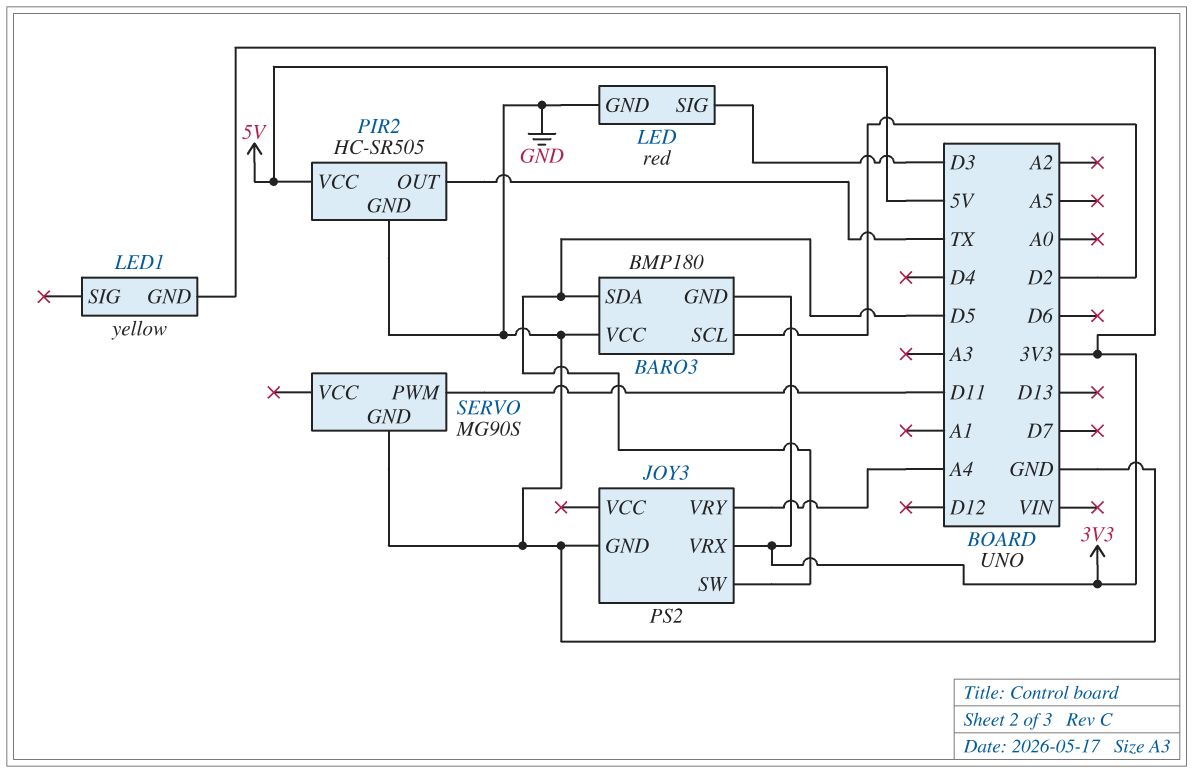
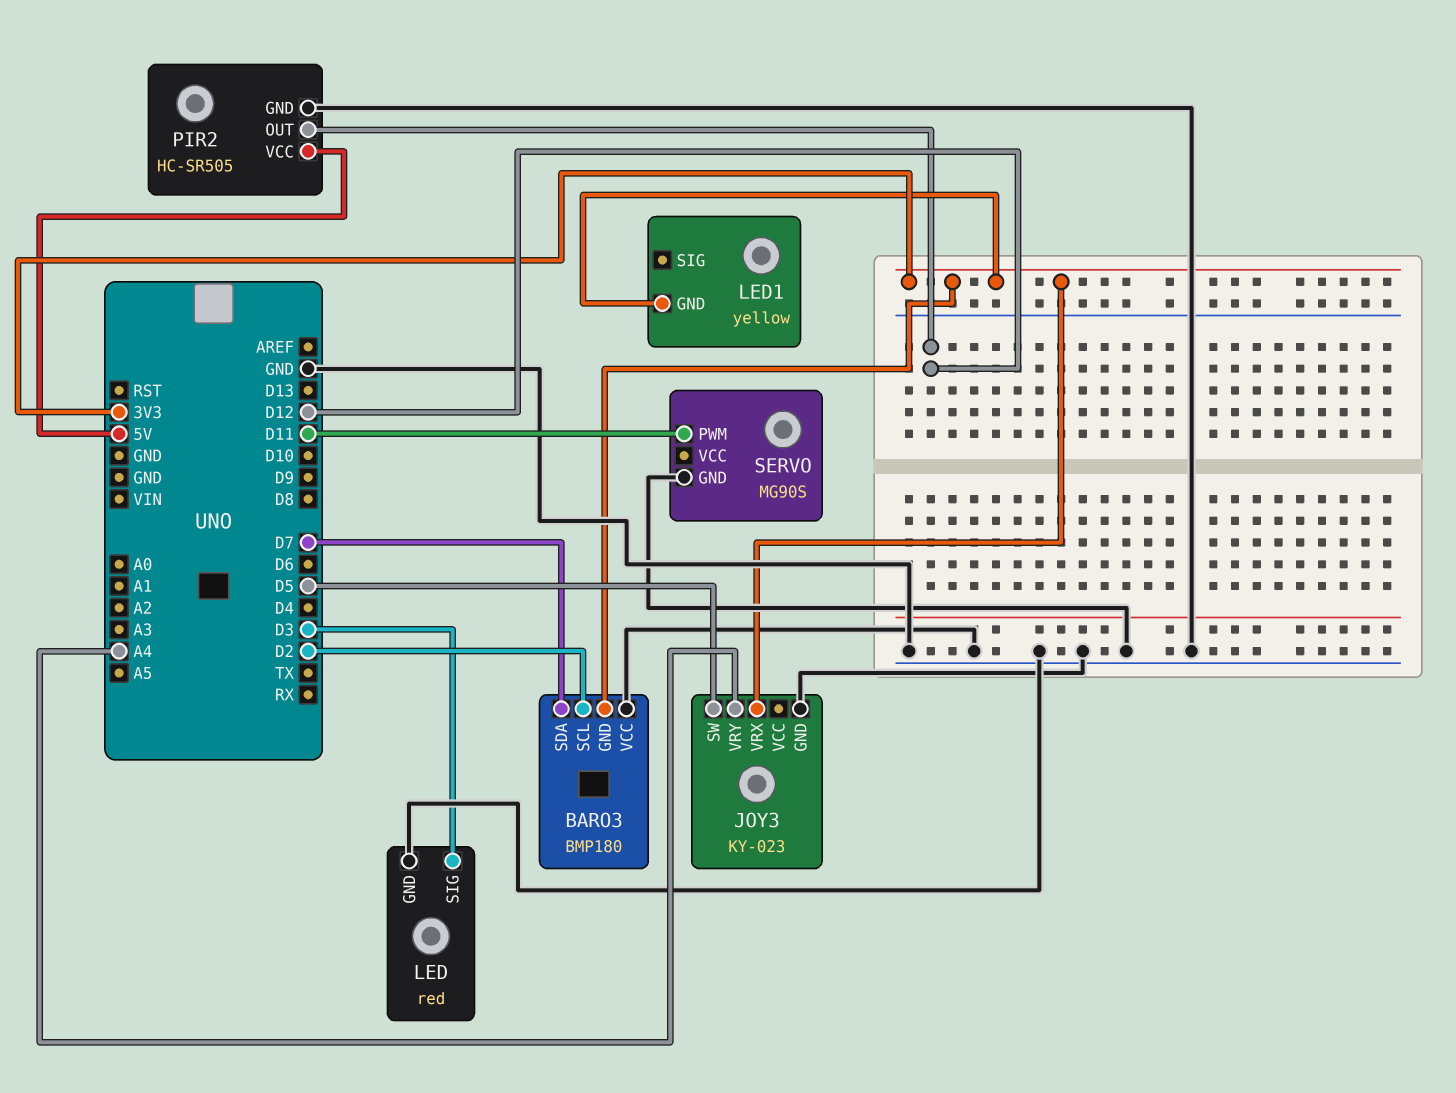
BARO3 pin SDA: D5 -> D7
JOY3: PS2 -> KY-023
PIR2 pin OUT: TX -> D12

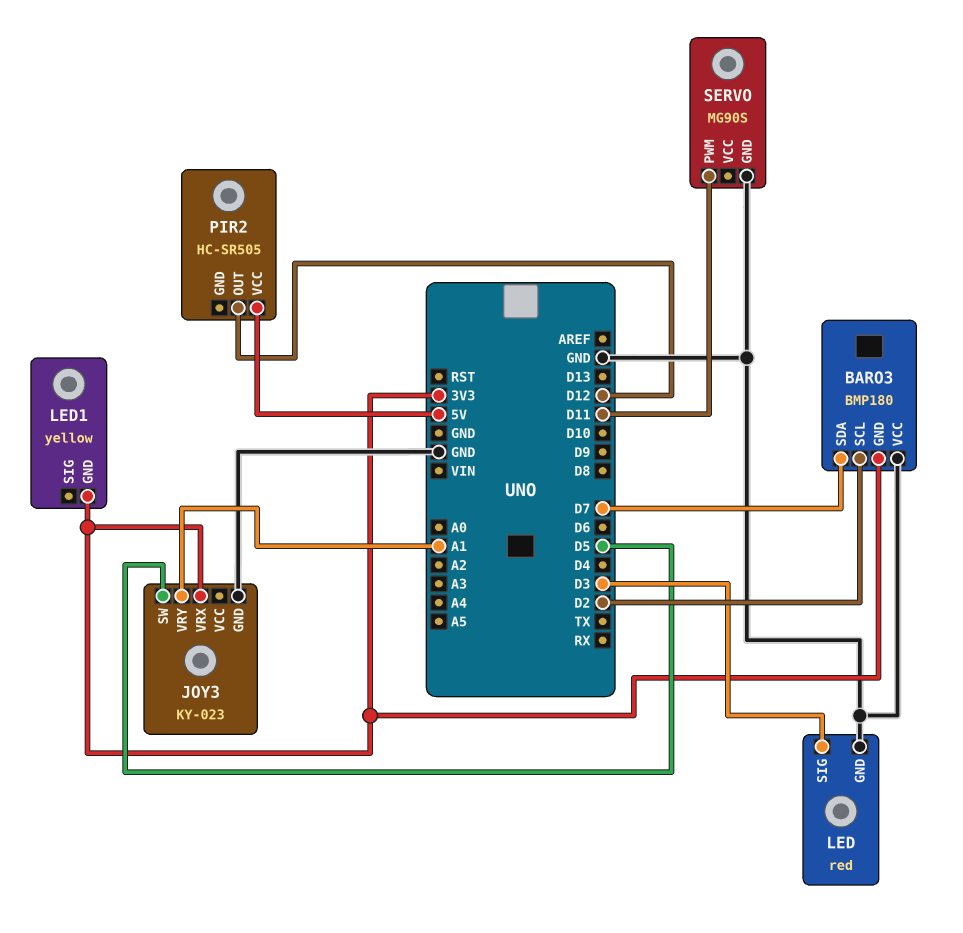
JOY3 pin VRY: A4 -> A1
PIR2 pin GND: GND -> none

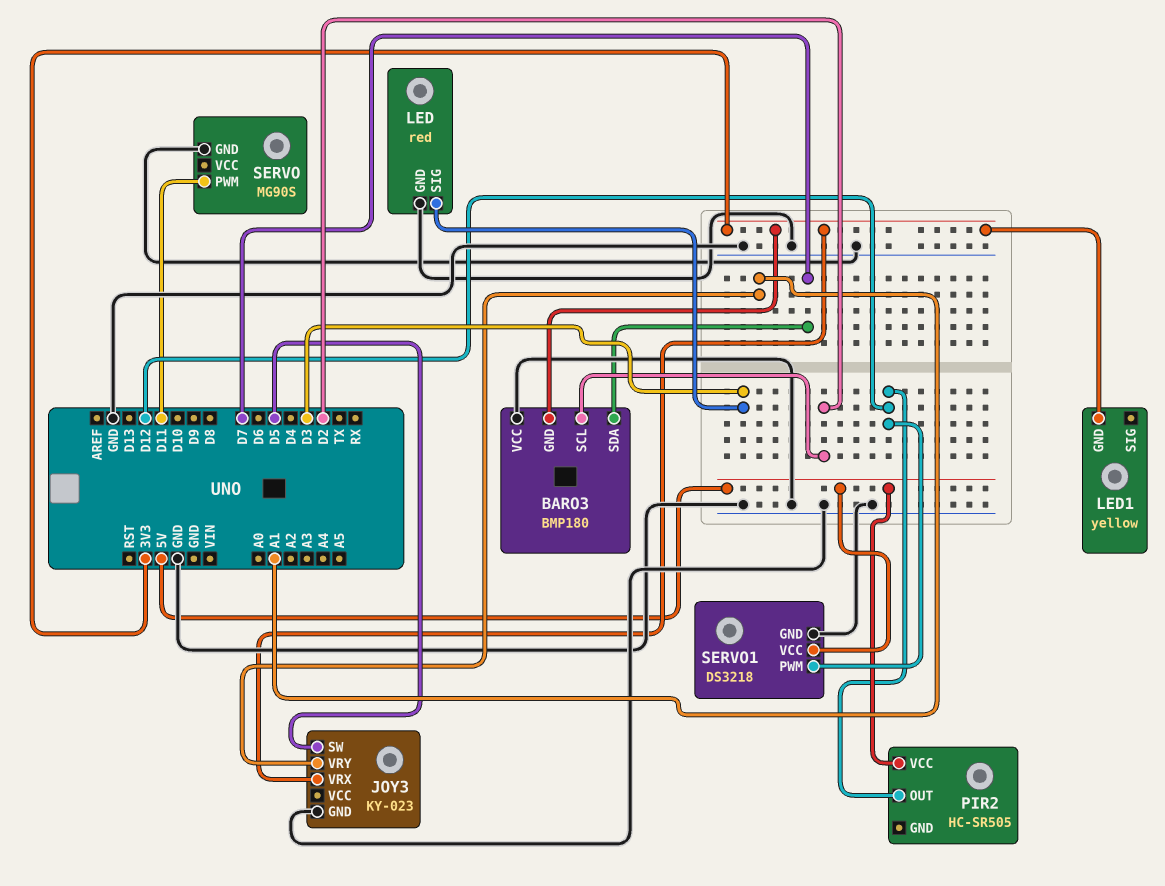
SERVO1: none -> DS3218
SERVO1 pin GND: none -> GND
SERVO1 pin PWM: none -> D12
SERVO1 pin VCC: none -> 5V

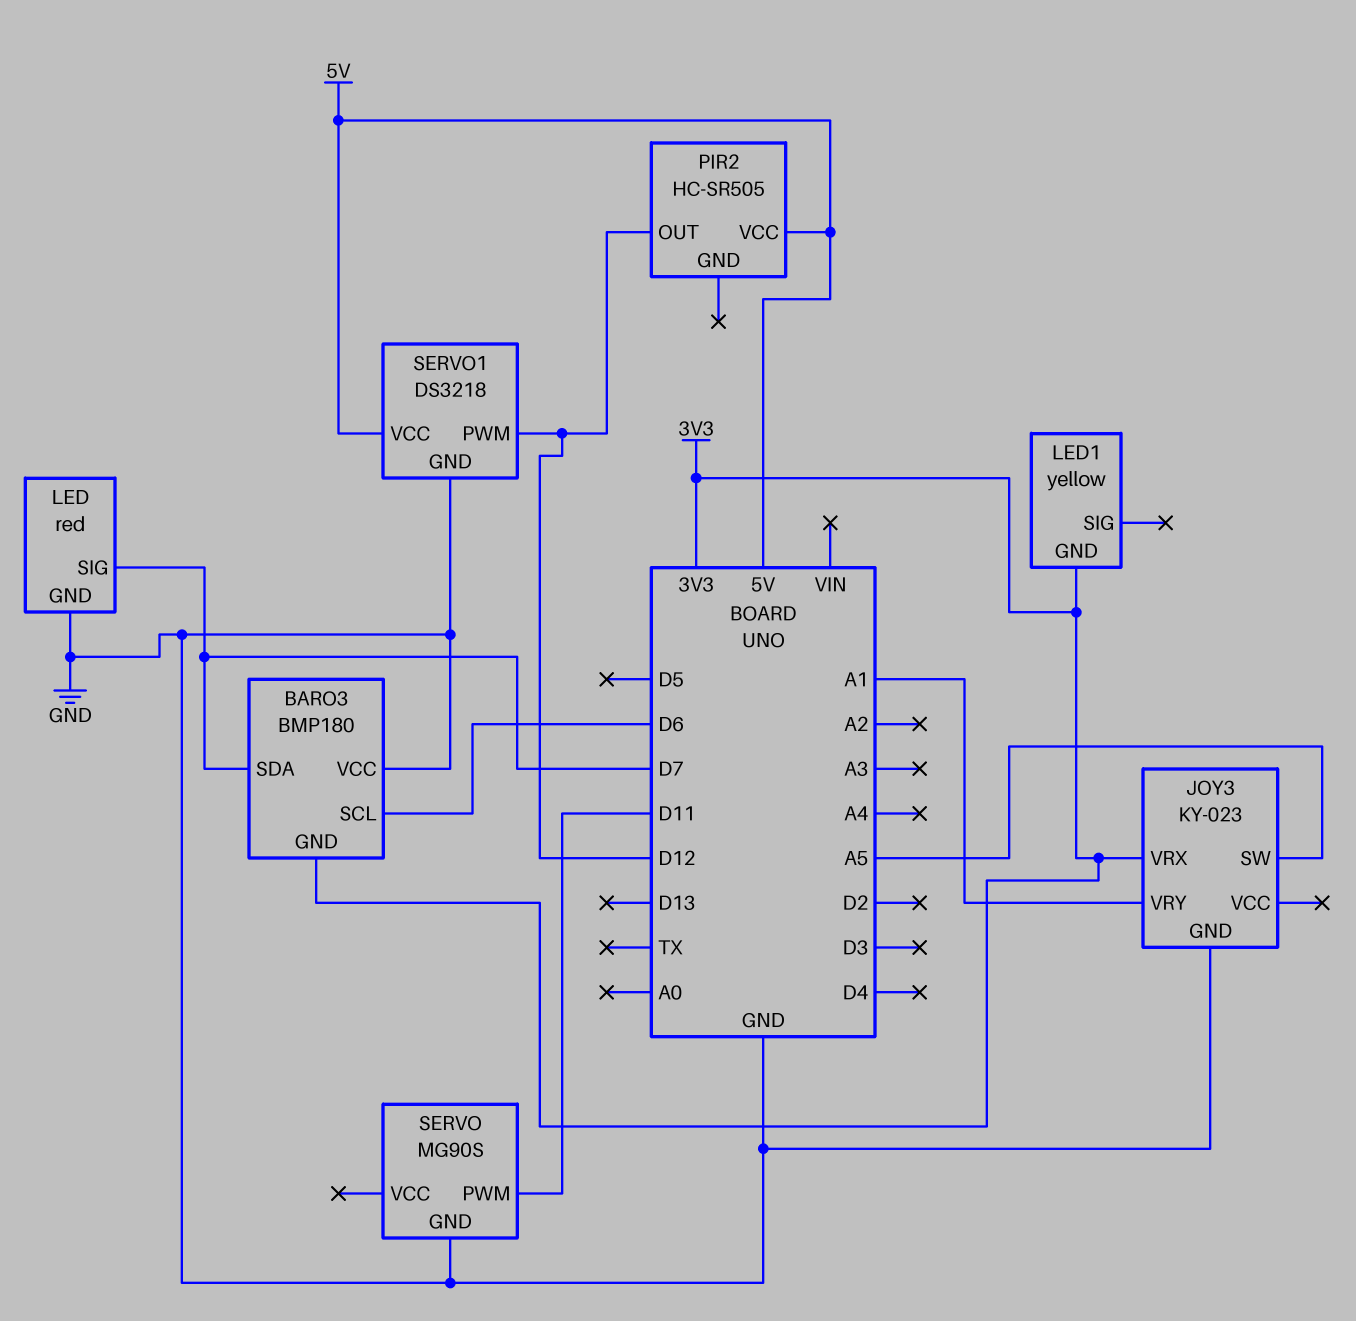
BARO3 pin SCL: D2 -> D6
JOY3 pin SW: D5 -> A5
LED pin SIG: D3 -> D7

